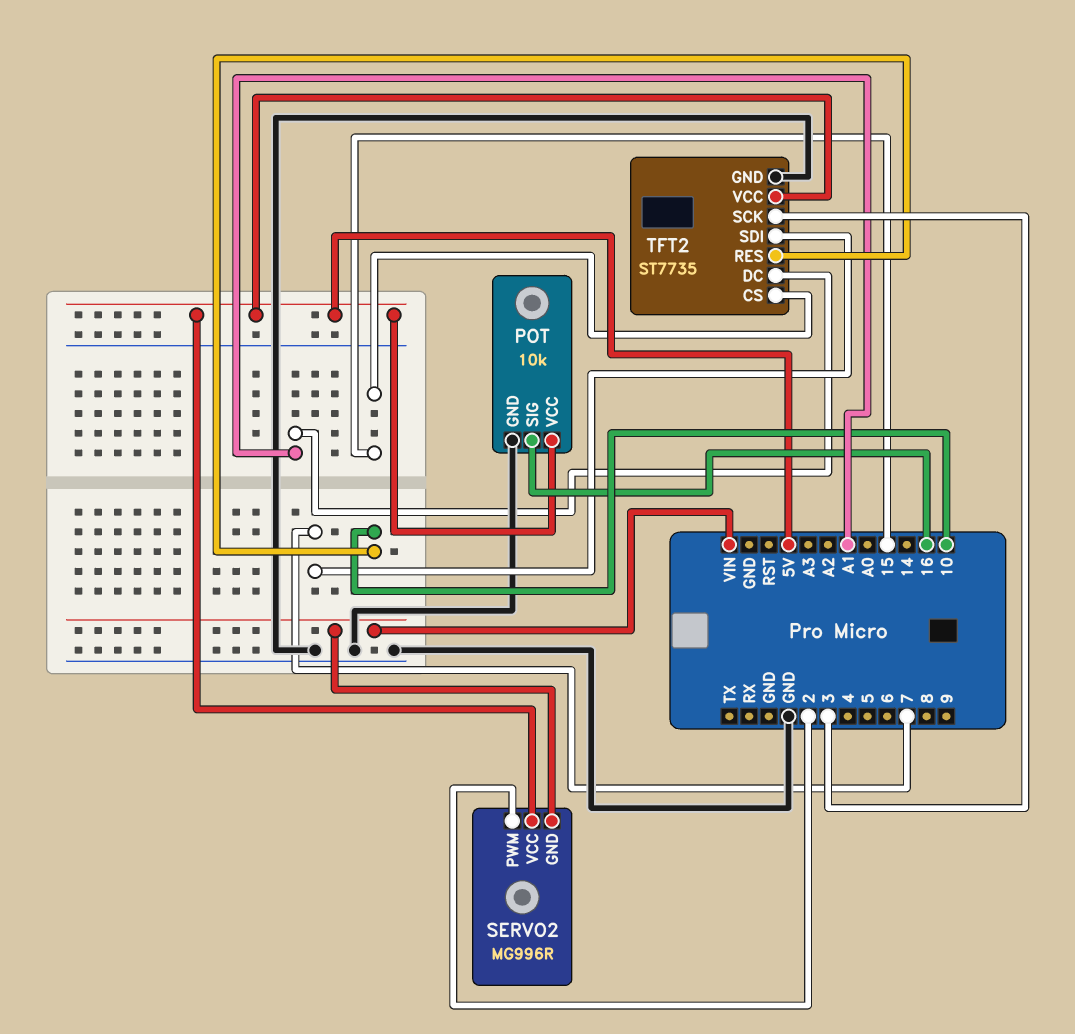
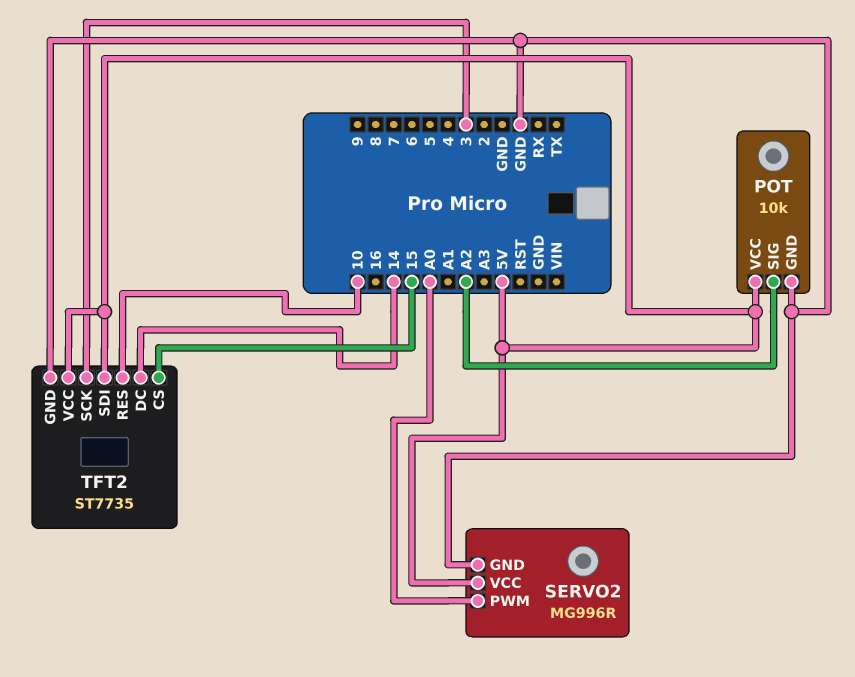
POT pin SIG: 16 -> A2
SERVO2 pin GND: VIN -> GND
SERVO2 pin PWM: 2 -> A0
TFT2 pin DC: A1 -> 14
TFT2 pin SDI: 7 -> 5V

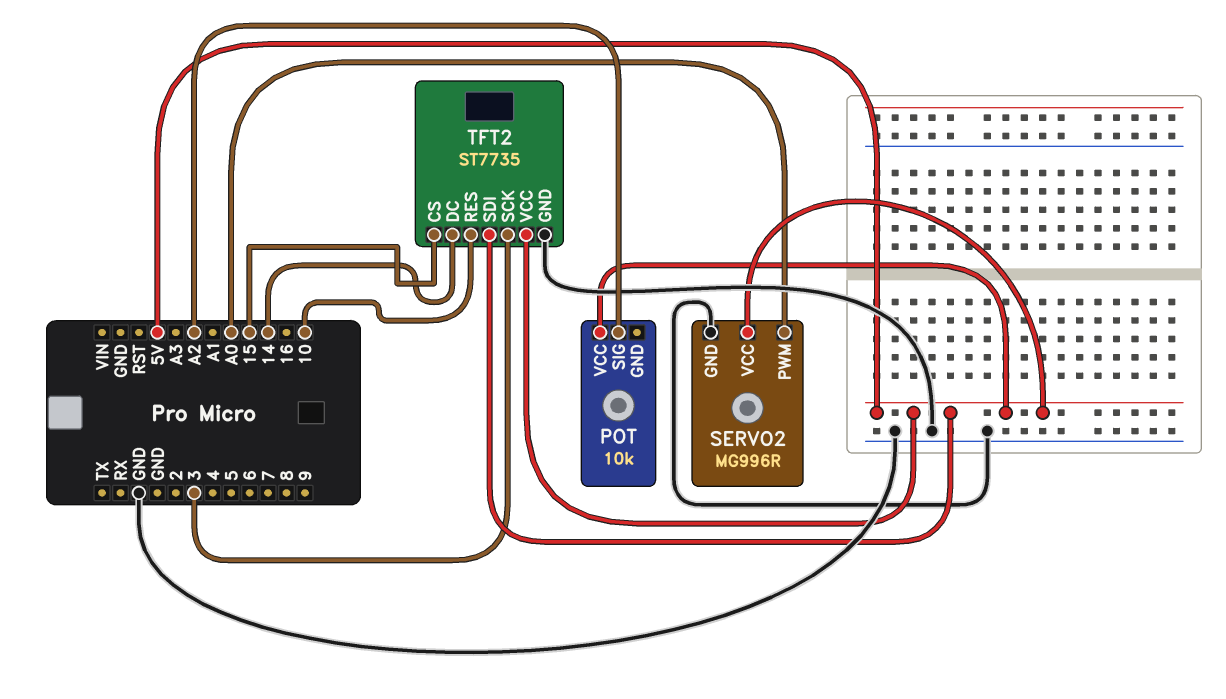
POT pin GND: GND -> none

